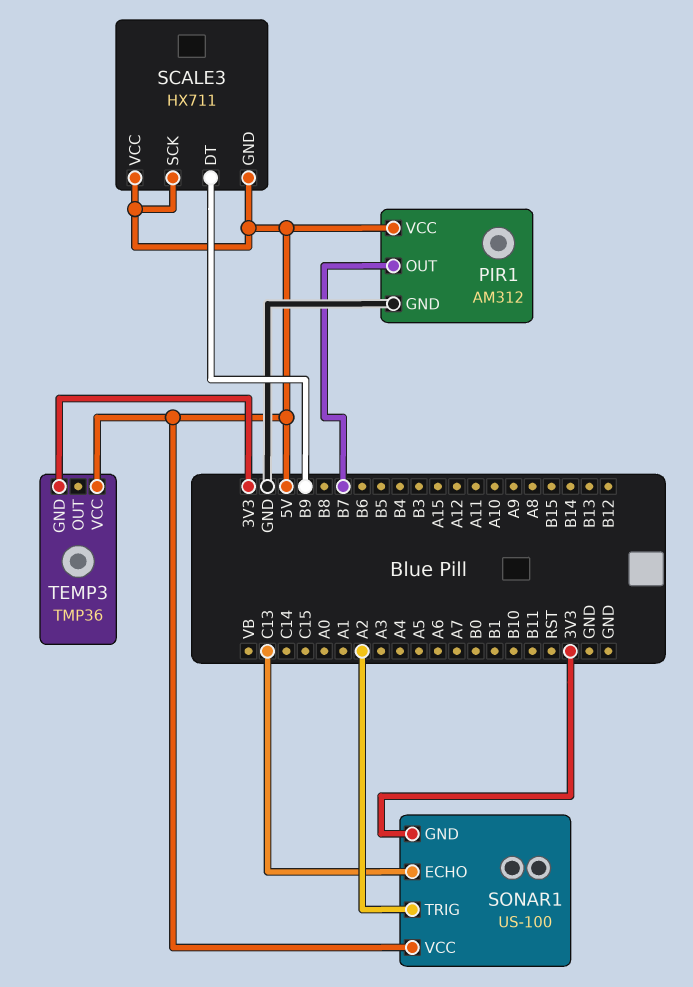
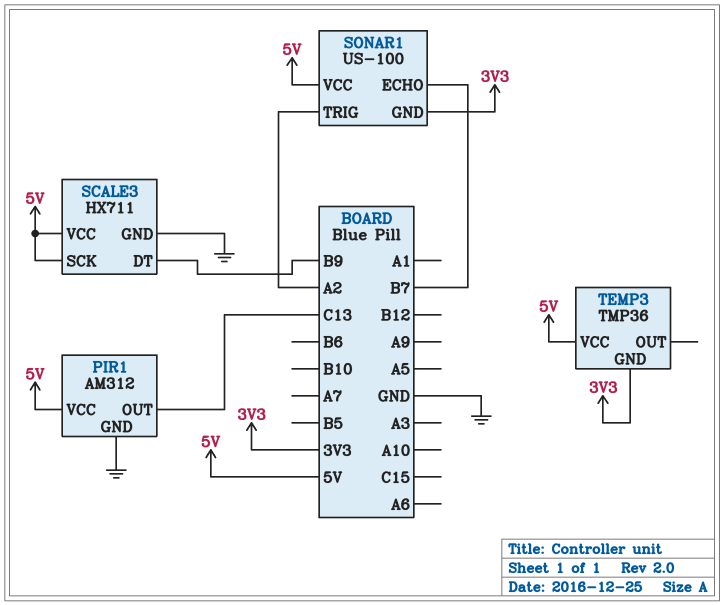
PIR1 pin OUT: B7 -> C13
SCALE3 pin GND: 5V -> GND
SONAR1 pin ECHO: C13 -> B7

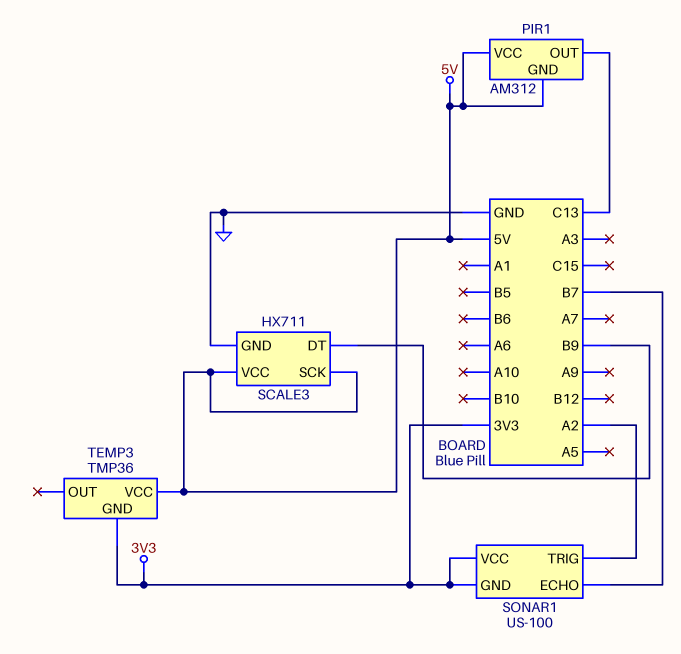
PIR1 pin GND: GND -> 5V
SONAR1 pin VCC: 5V -> 3V3

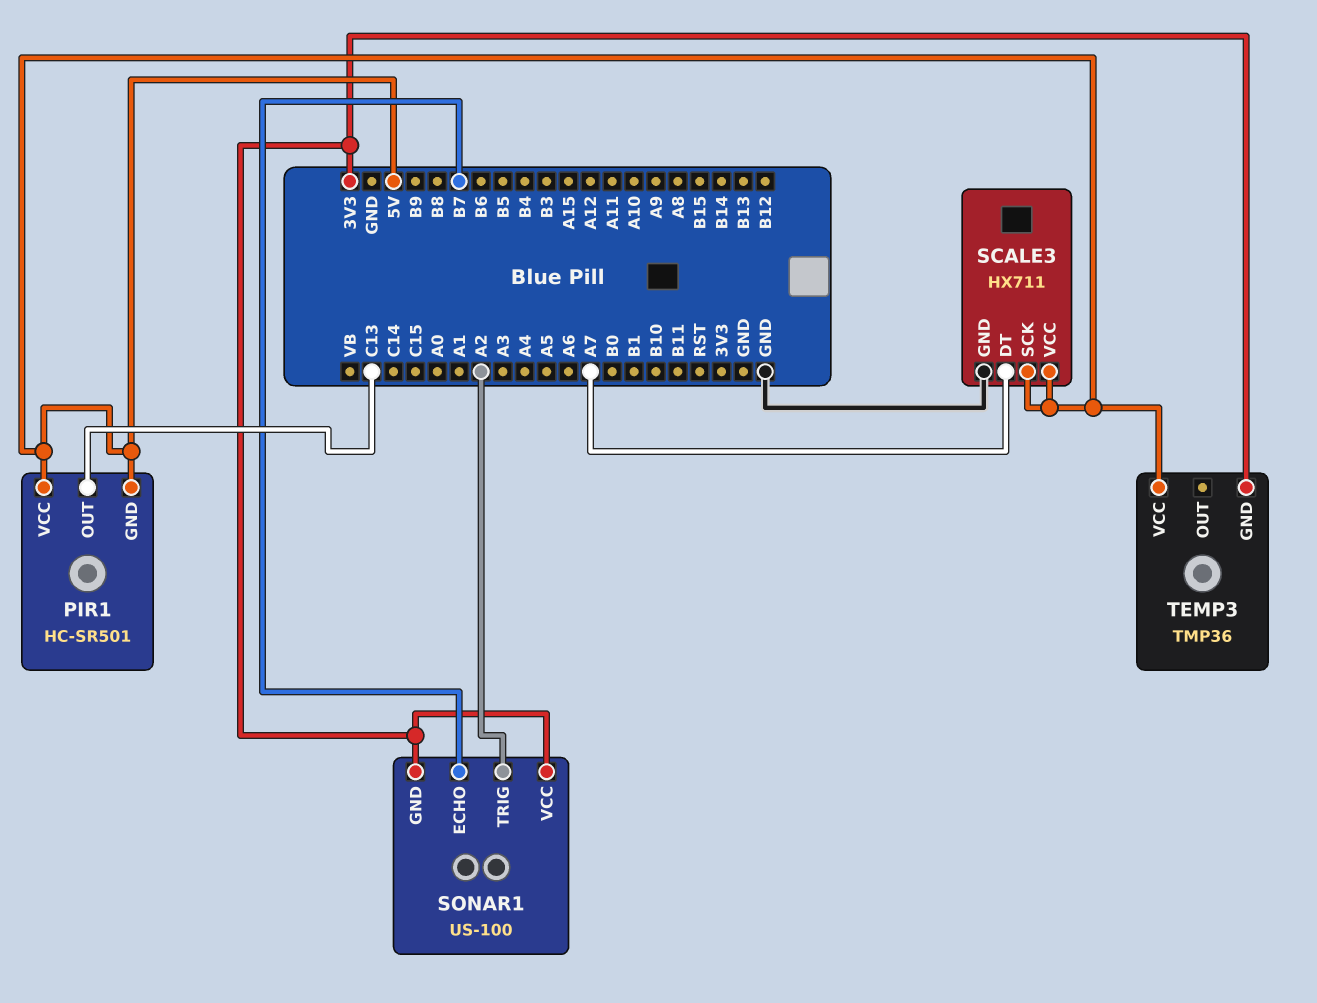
PIR1: AM312 -> HC-SR501
SCALE3 pin DT: B9 -> A7

